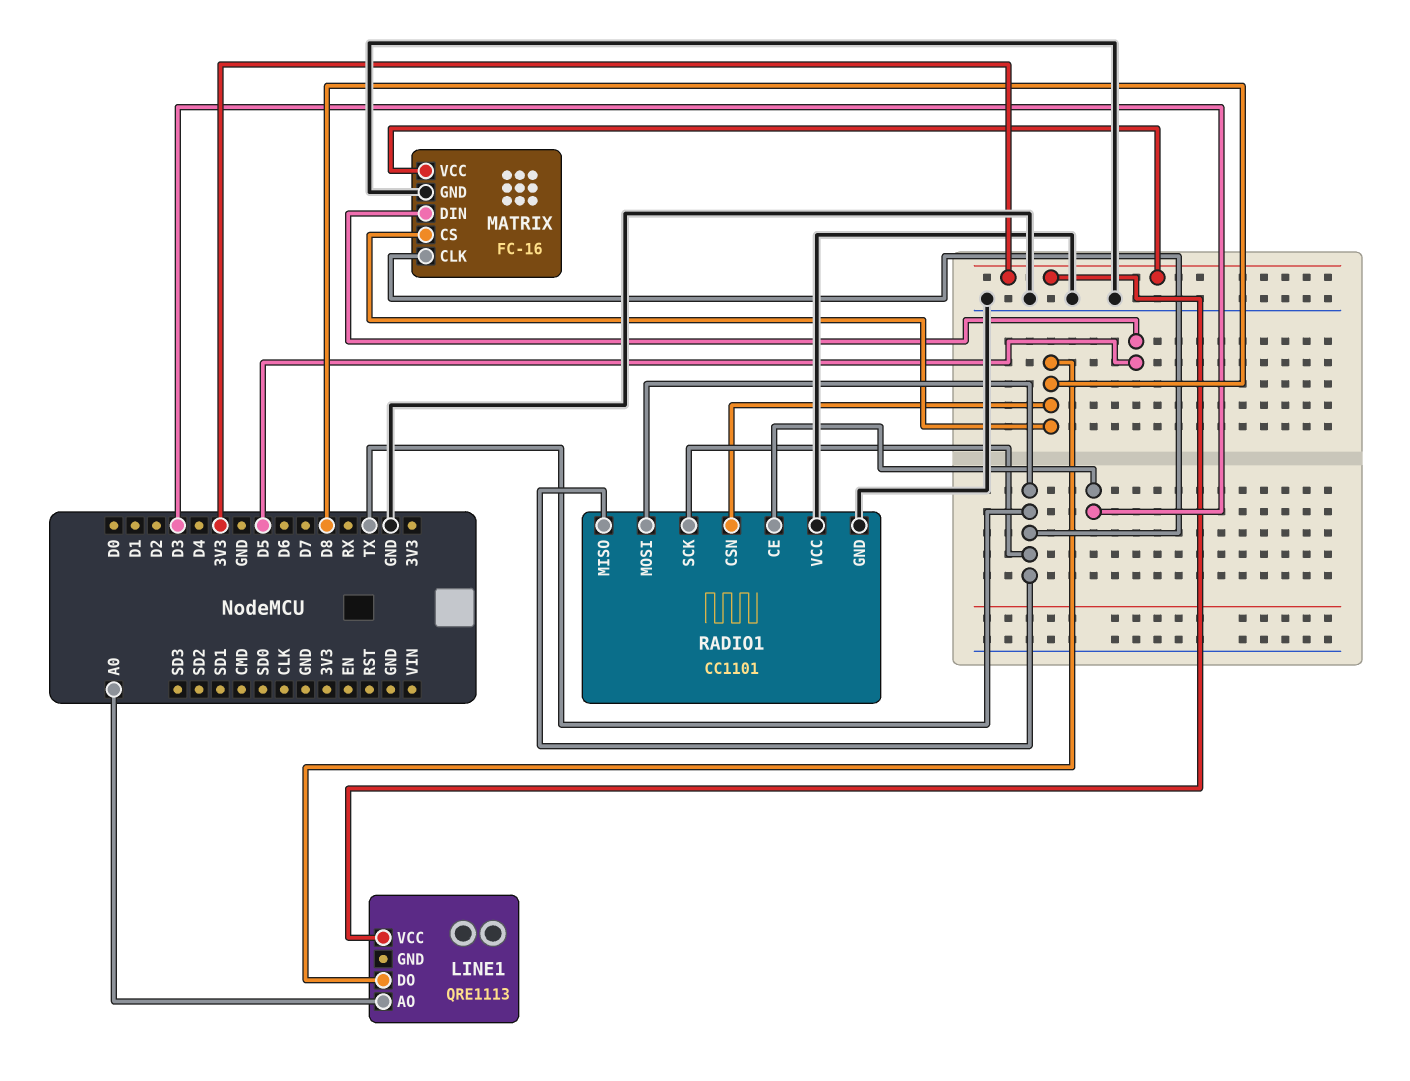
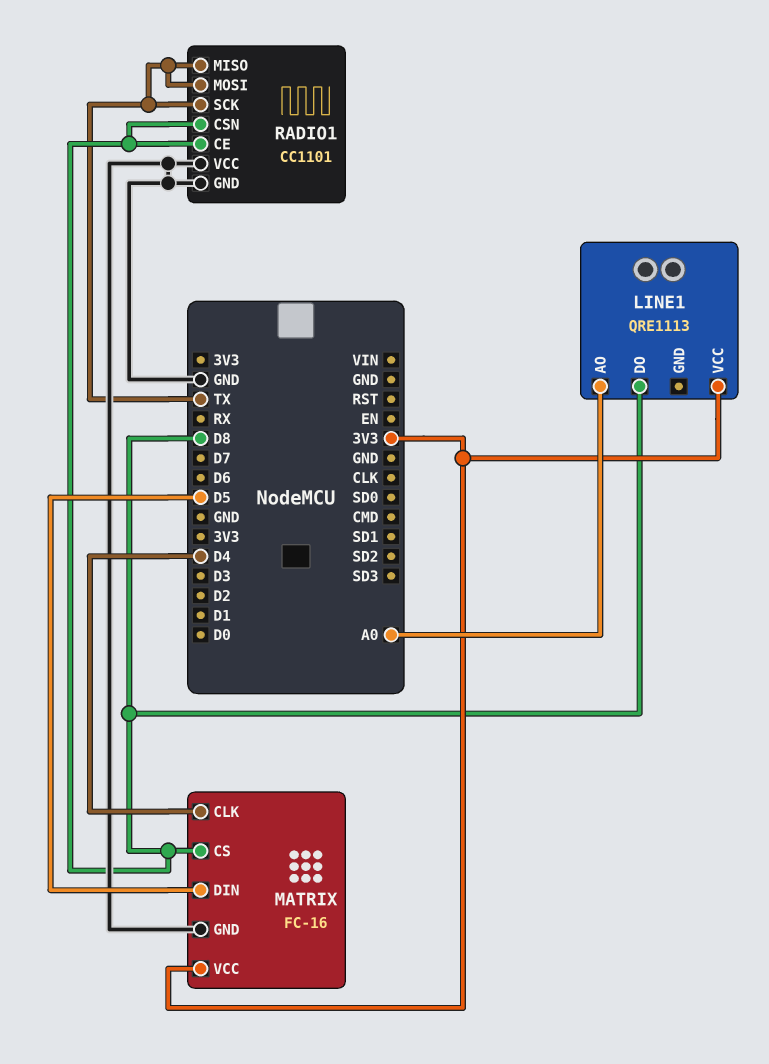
MATRIX pin CLK: TX -> D4
RADIO1 pin CE: D3 -> D8

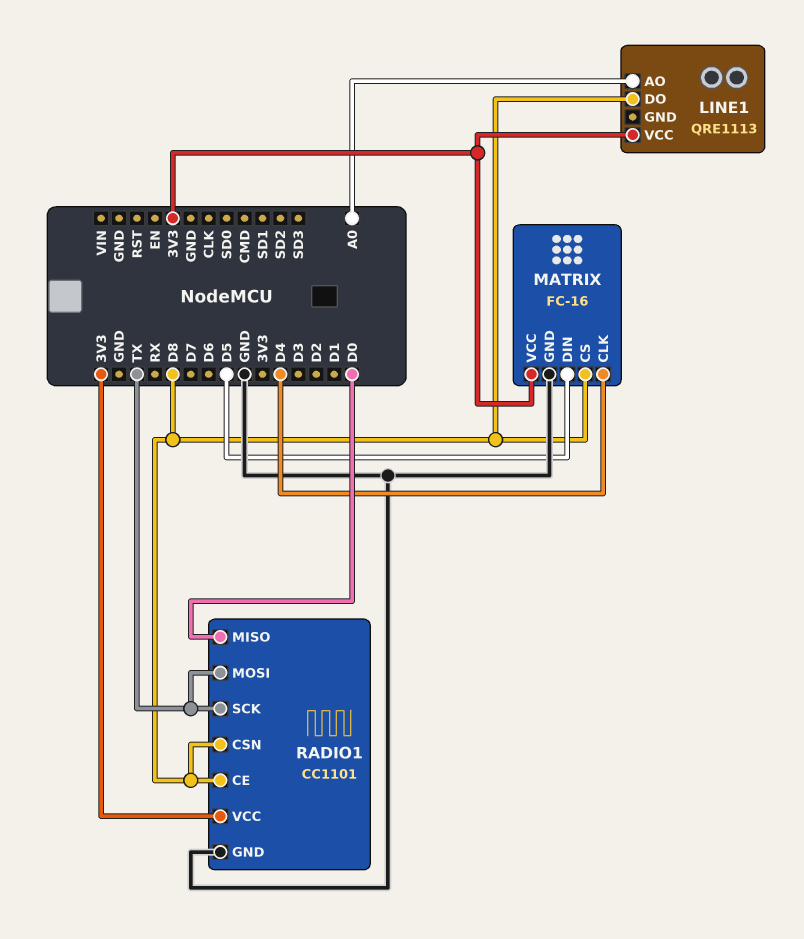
RADIO1 pin MISO: TX -> D0
RADIO1 pin VCC: GND -> 3V3

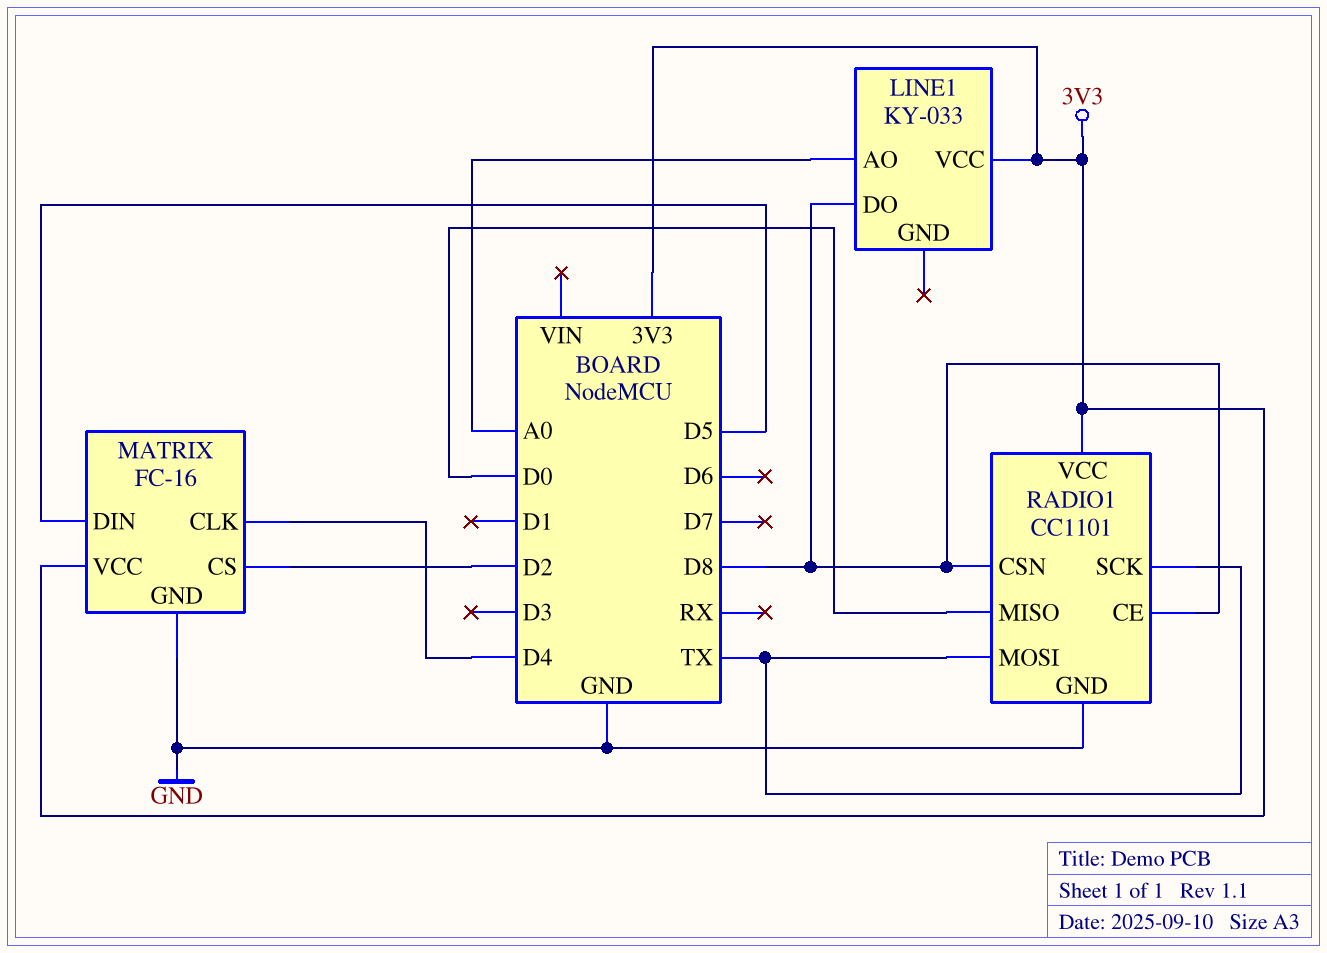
LINE1: QRE1113 -> KY-033
MATRIX pin CS: D8 -> D2

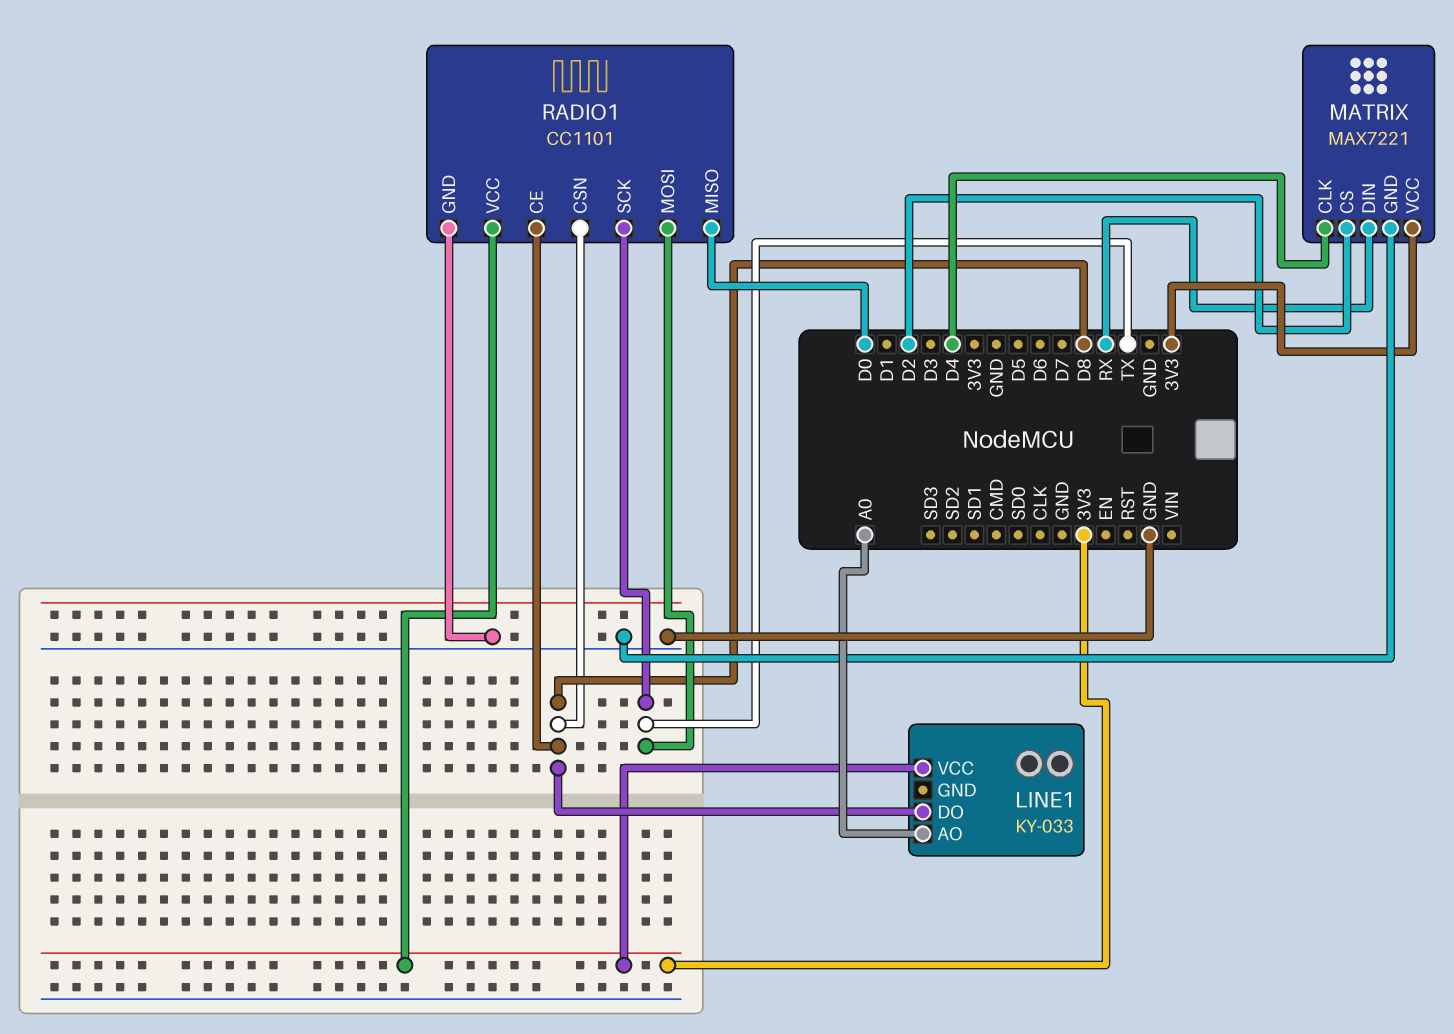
MATRIX: FC-16 -> MAX7221
MATRIX pin DIN: D5 -> RX

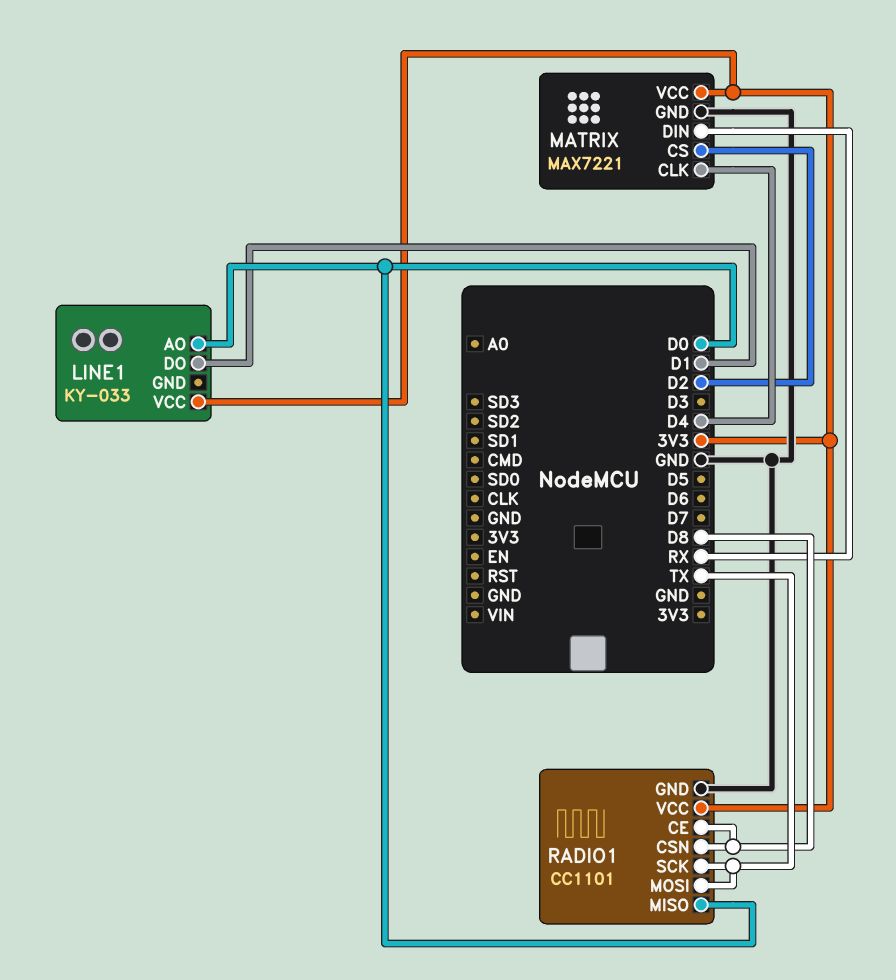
LINE1 pin AO: A0 -> D0
LINE1 pin DO: D8 -> D1

